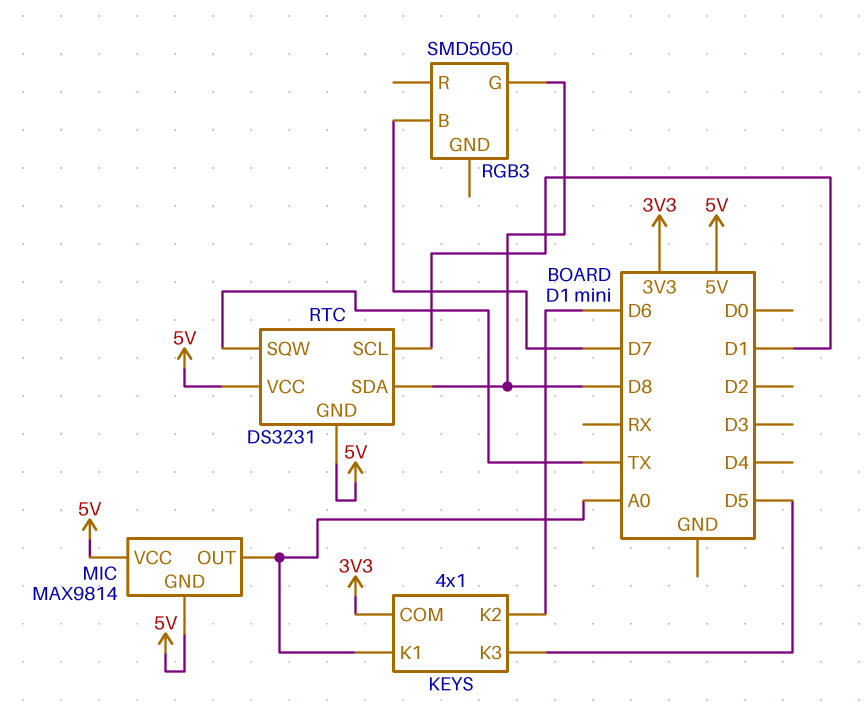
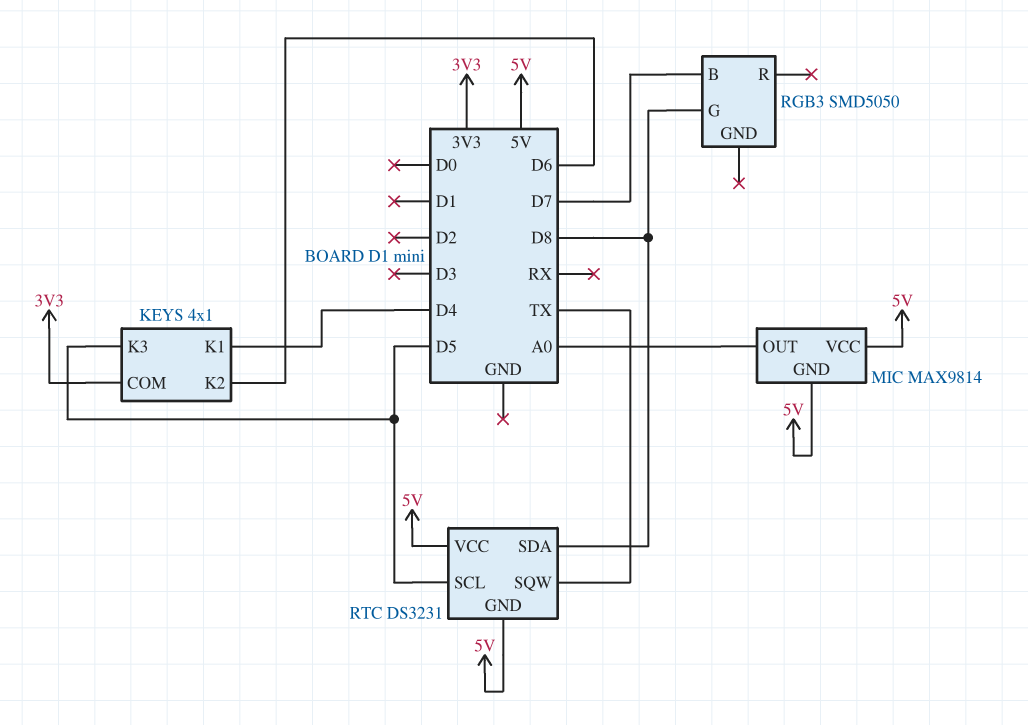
KEYS pin K1: A0 -> D4
RTC pin SCL: D1 -> D5

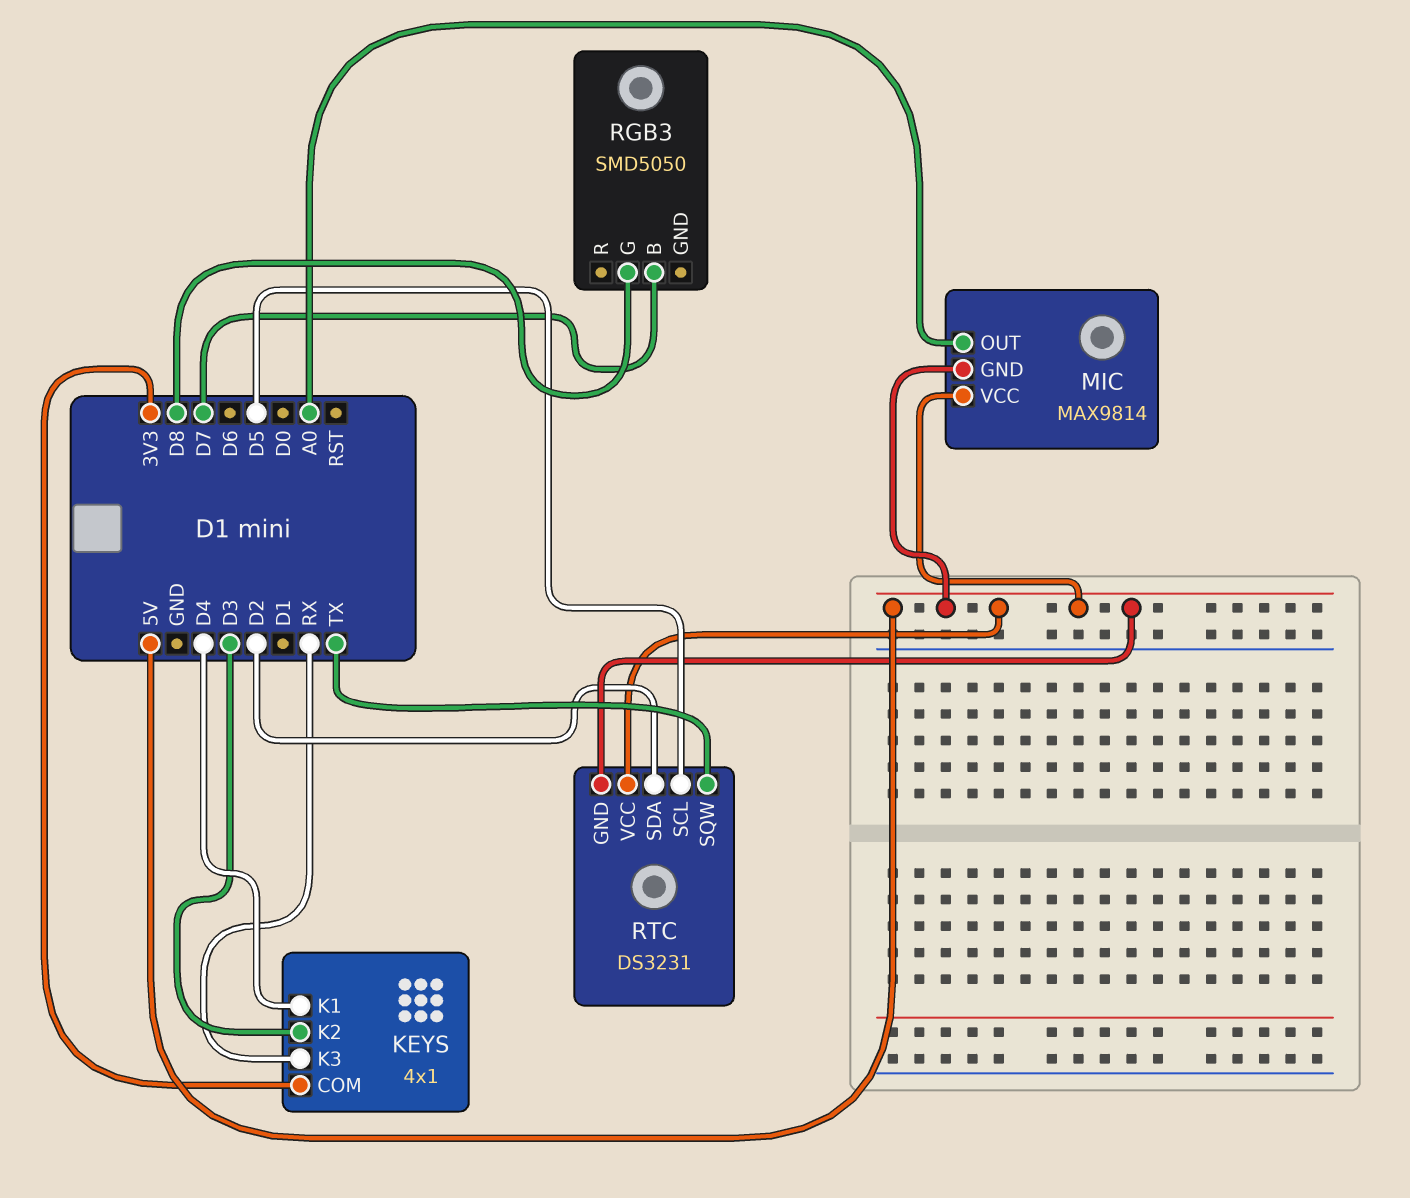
KEYS pin K2: D6 -> D3
KEYS pin K3: D5 -> RX
RTC pin SDA: D8 -> D2

